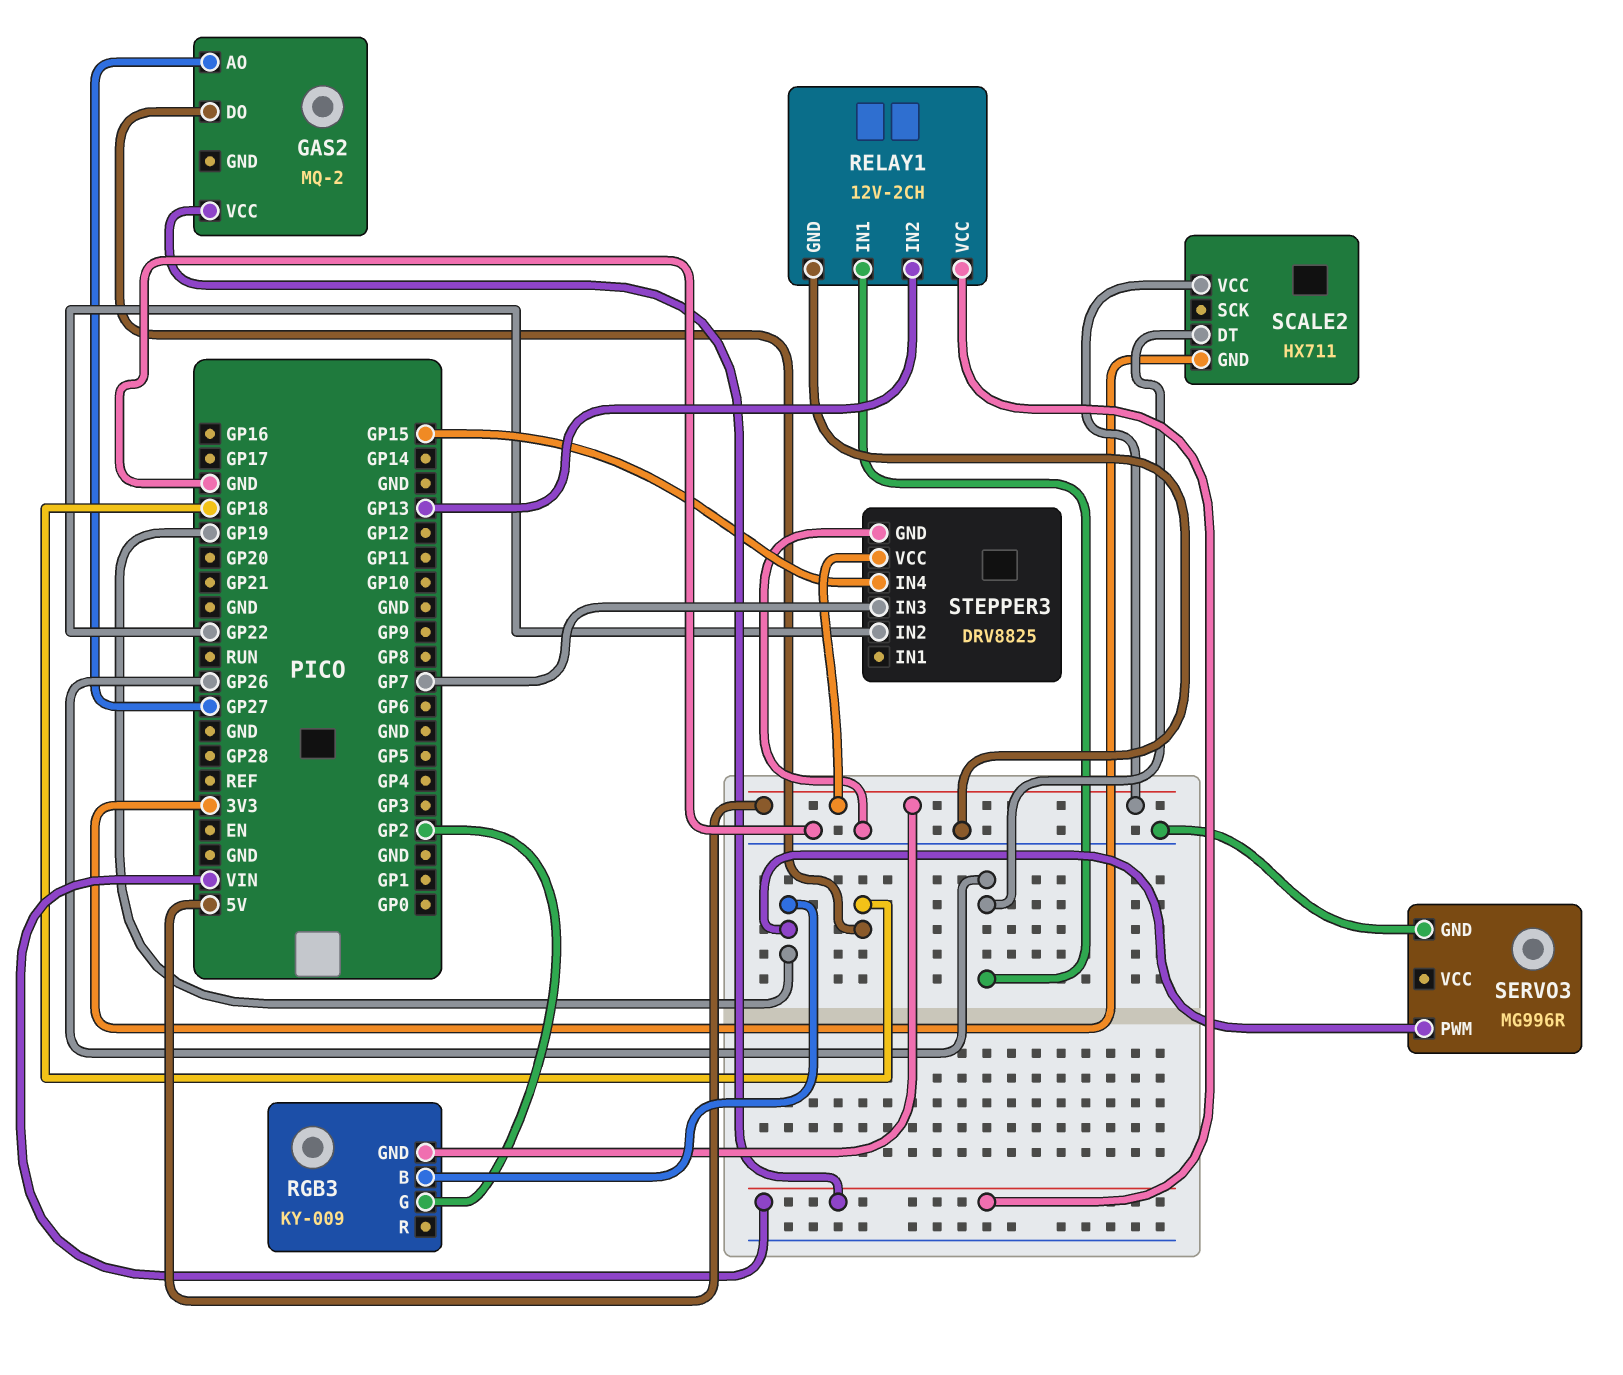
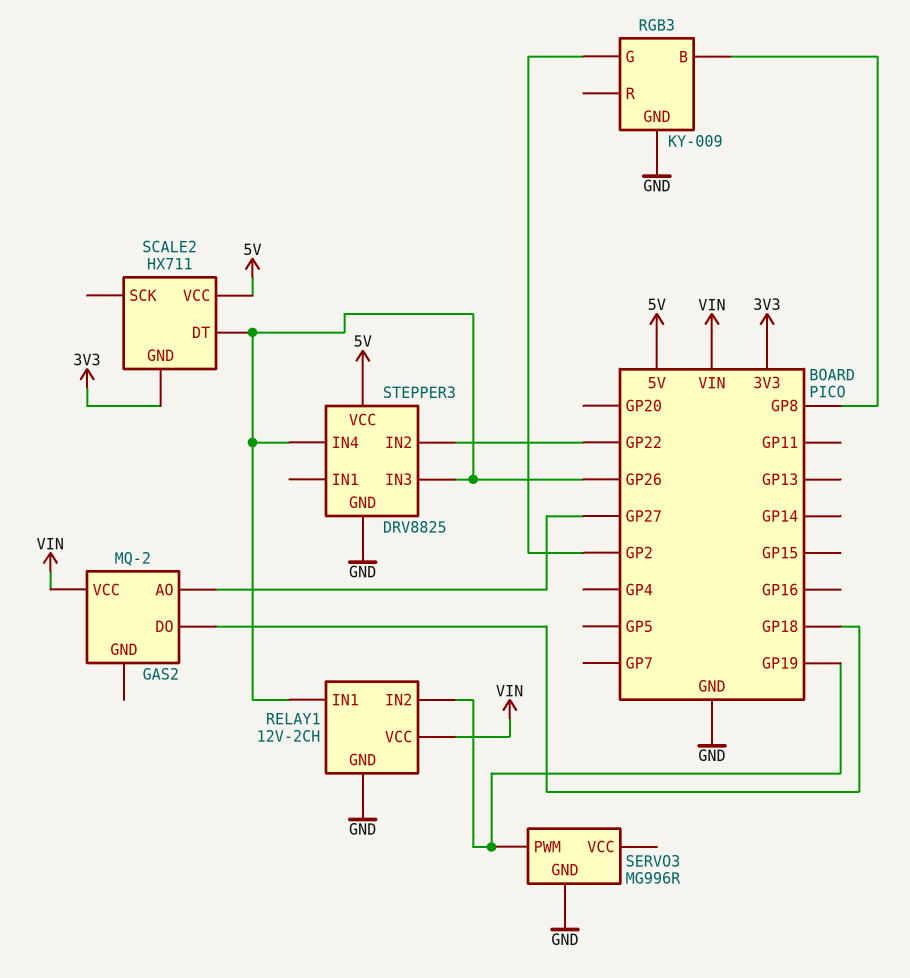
RELAY1 pin IN2: GP13 -> GP19
RGB3 pin B: GP19 -> GP8
RGB3 pin GND: 5V -> GND
STEPPER3 pin IN3: GP7 -> GP26
STEPPER3 pin IN4: GP15 -> GP26

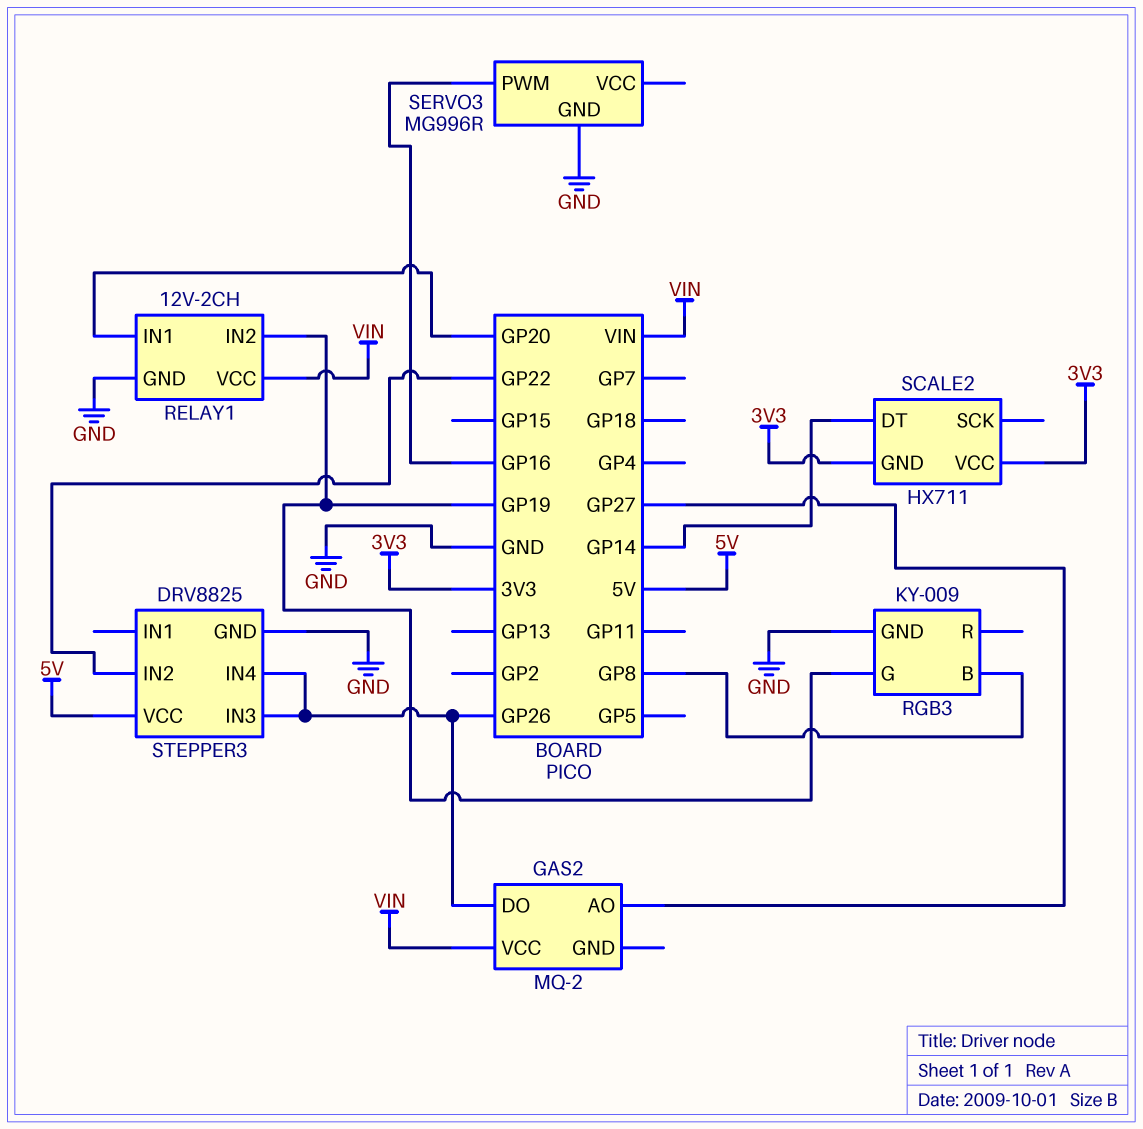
GAS2 pin DO: GP18 -> GP26
RELAY1 pin IN1: GP26 -> GP20
RGB3 pin G: GP2 -> GP19
SCALE2 pin DT: GP26 -> GP14
SCALE2 pin VCC: 5V -> 3V3
SERVO3 pin PWM: GP19 -> GP16

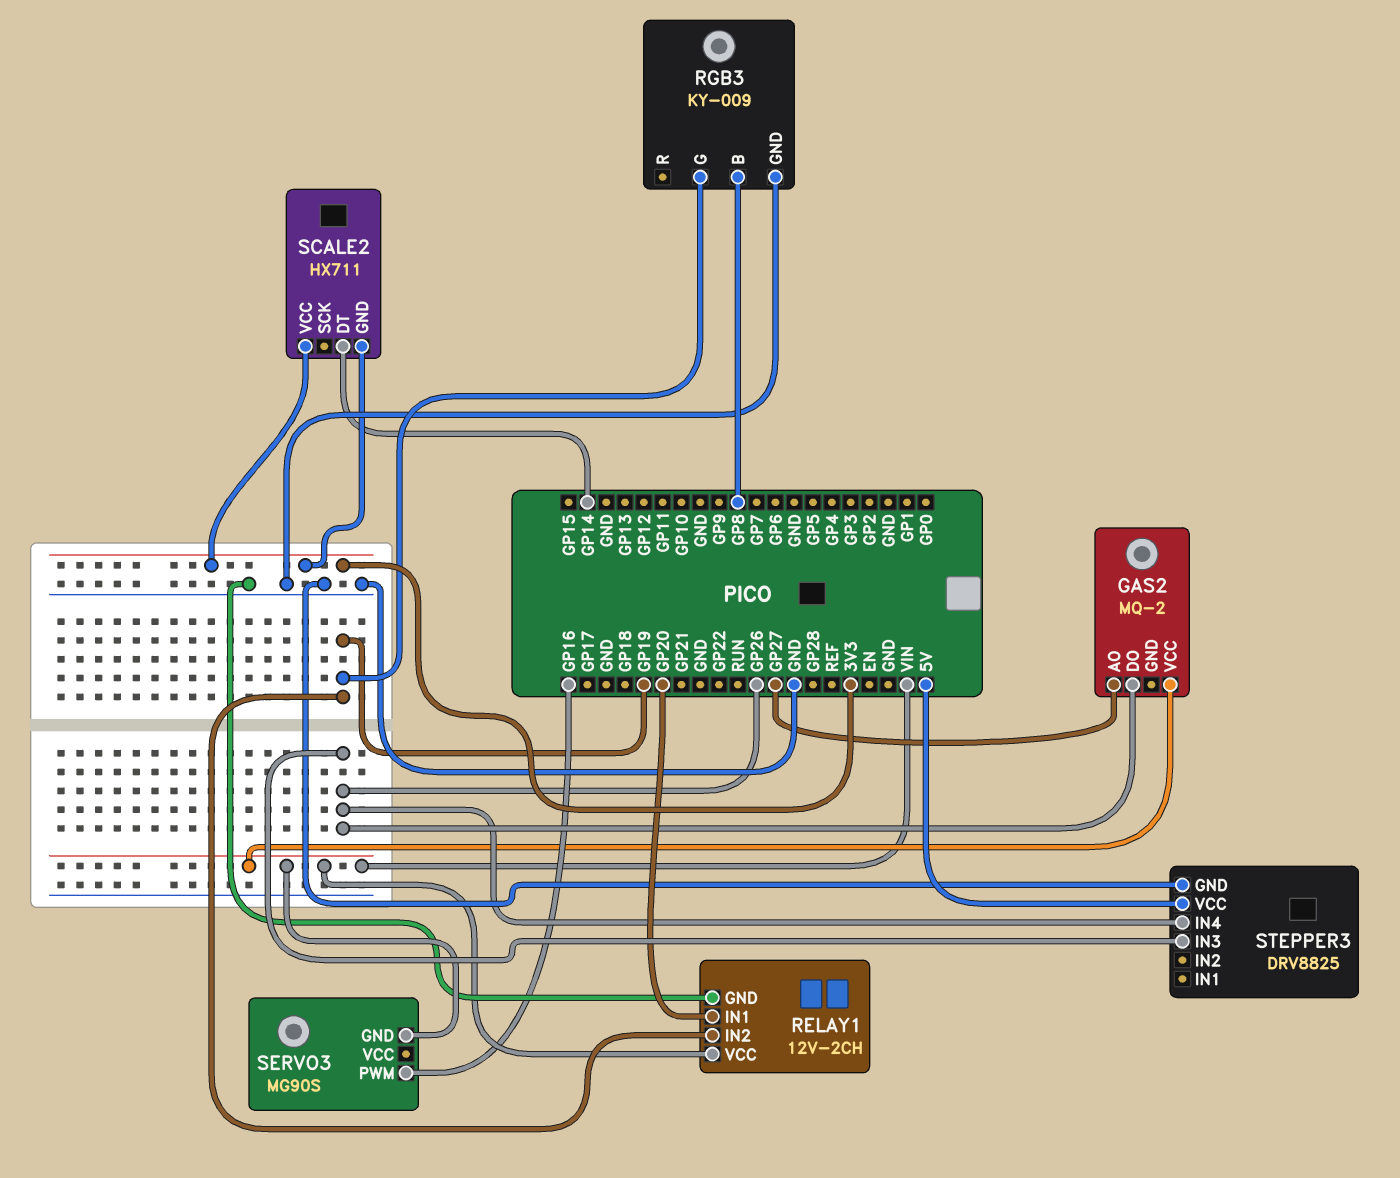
SERVO3: MG996R -> MG90S
SERVO3 pin GND: GND -> VIN
STEPPER3 pin IN2: GP22 -> none

